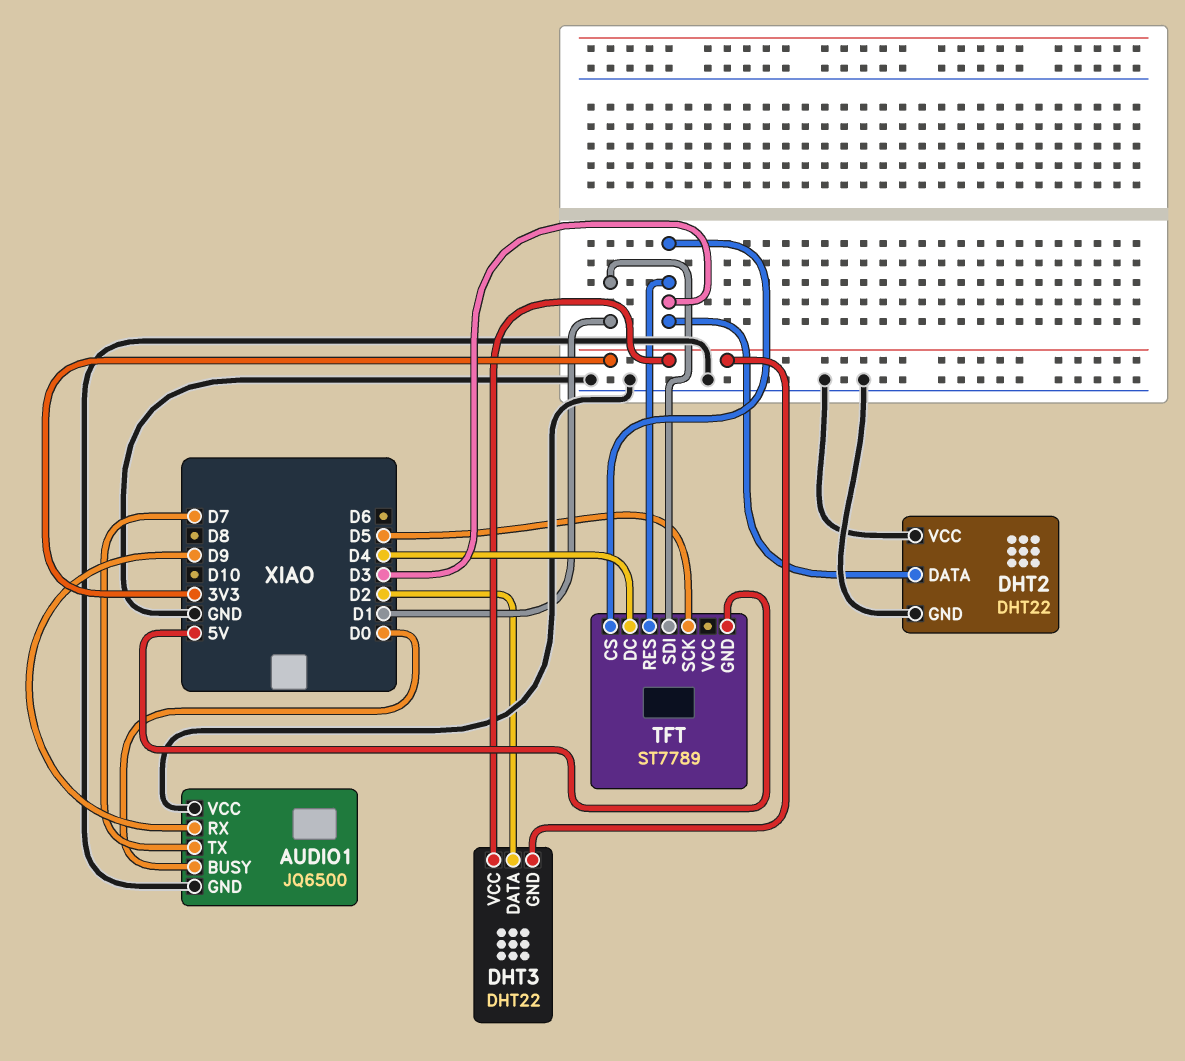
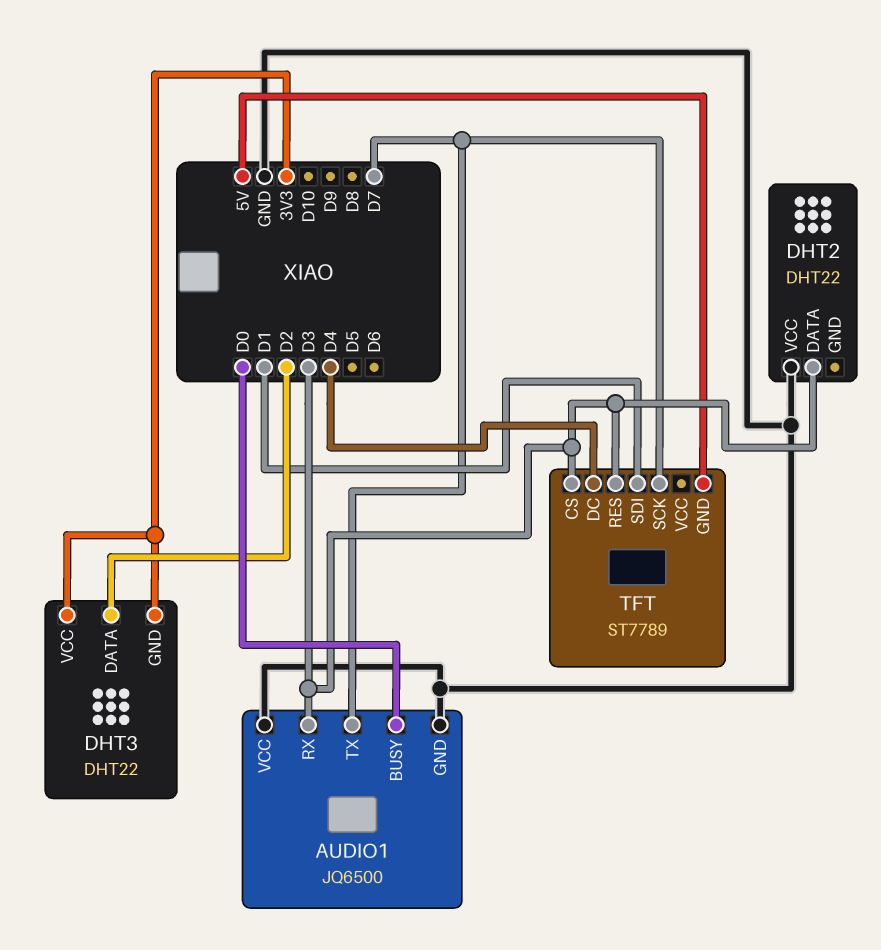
AUDIO1 pin RX: D9 -> D3
DHT2 pin GND: GND -> none
TFT pin SCK: D5 -> D7

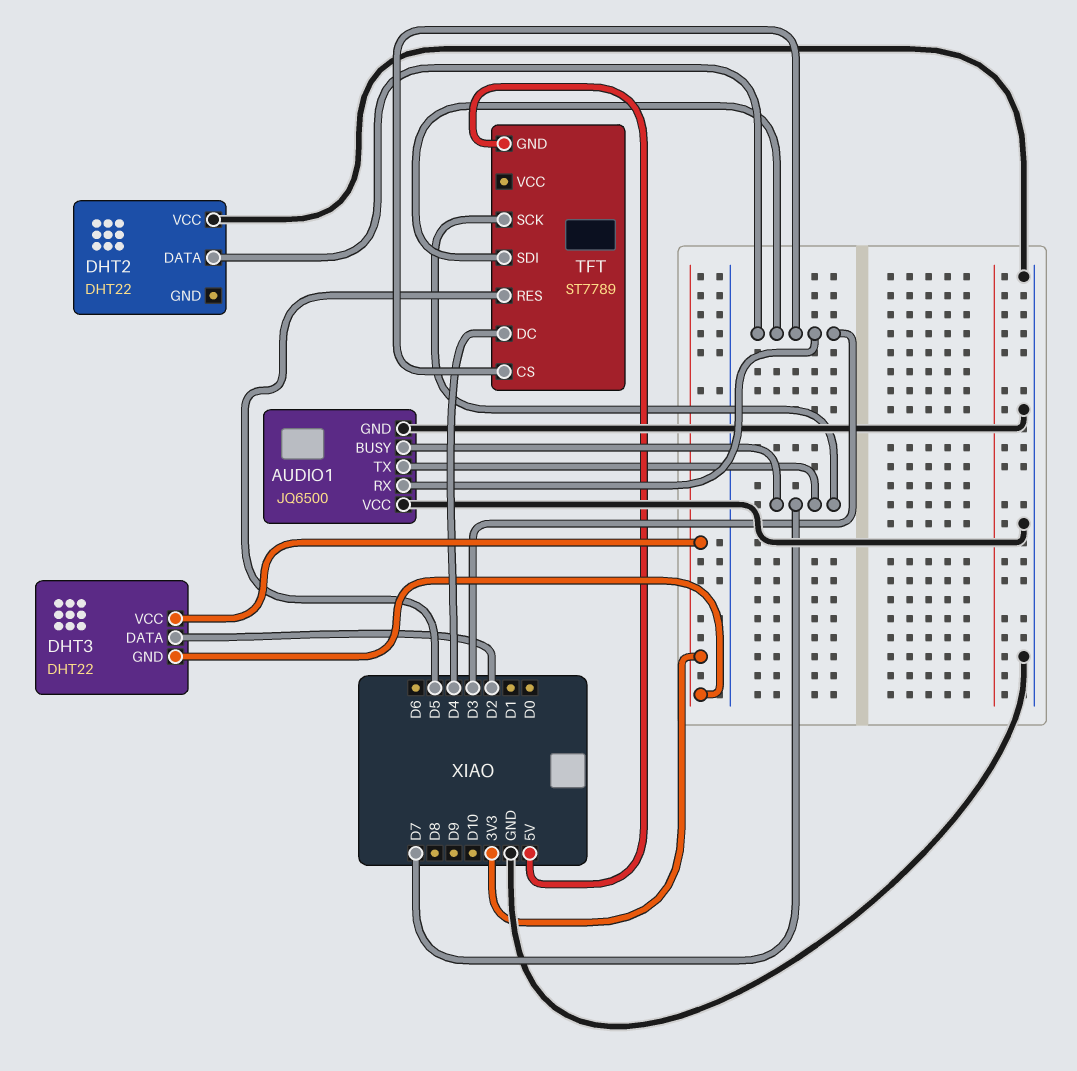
AUDIO1 pin BUSY: D0 -> D7
TFT pin RES: D3 -> D5
TFT pin SDI: D1 -> D3

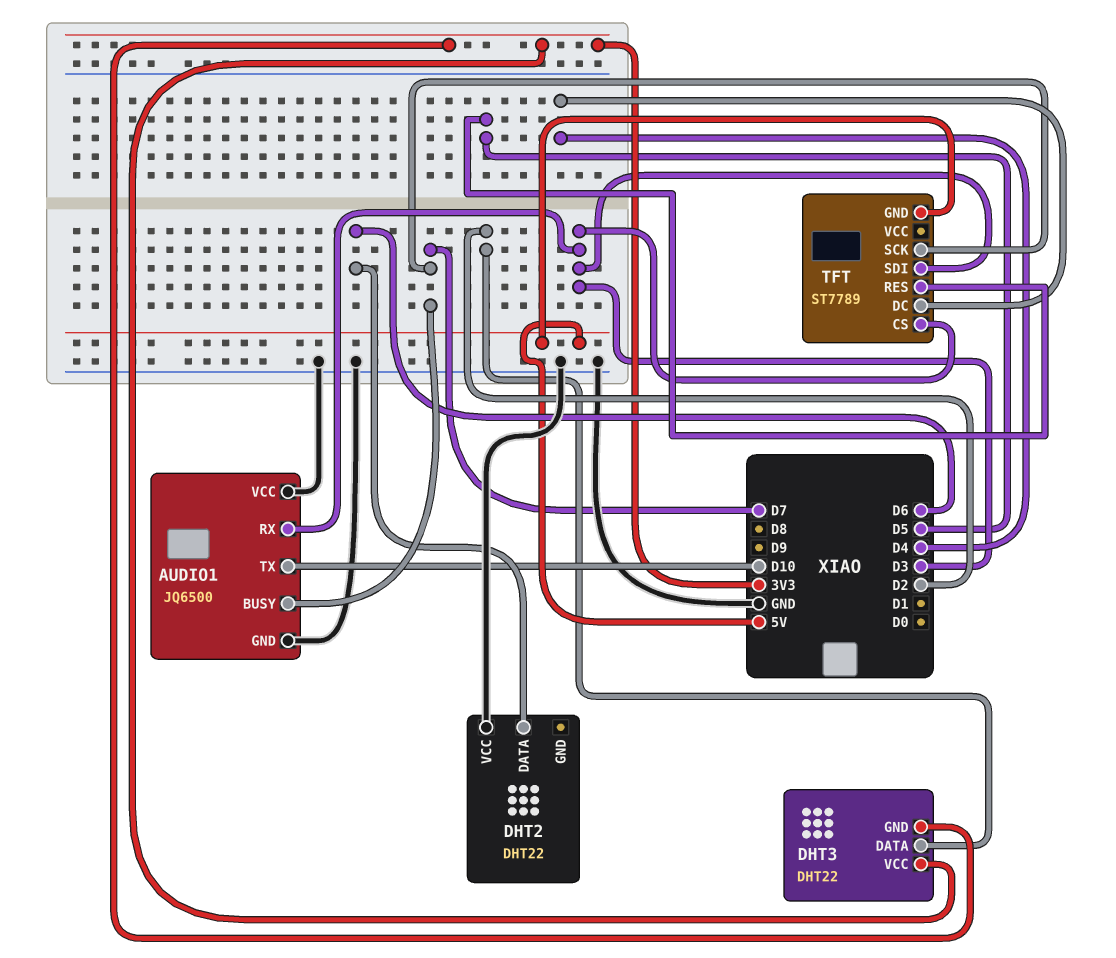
AUDIO1 pin TX: D7 -> D10
DHT2 pin DATA: D3 -> D6

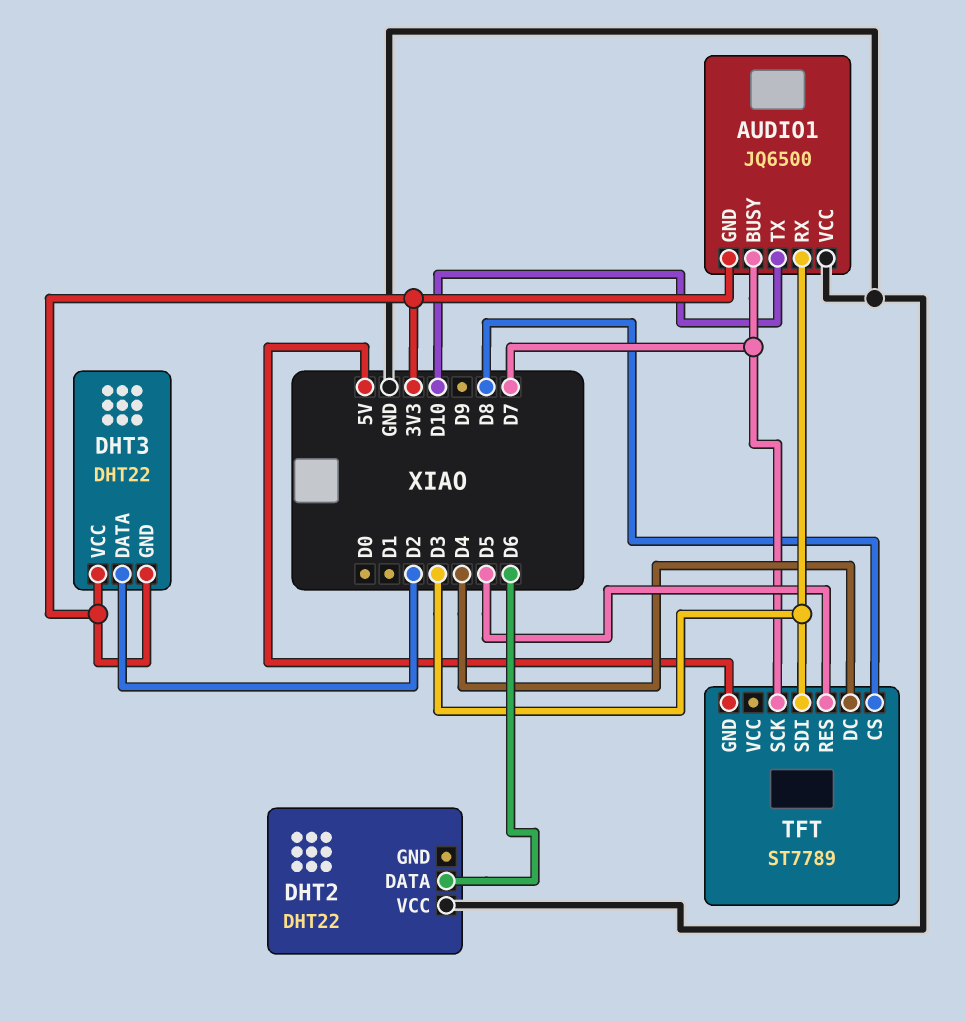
AUDIO1 pin GND: GND -> 3V3
TFT pin CS: D3 -> D8

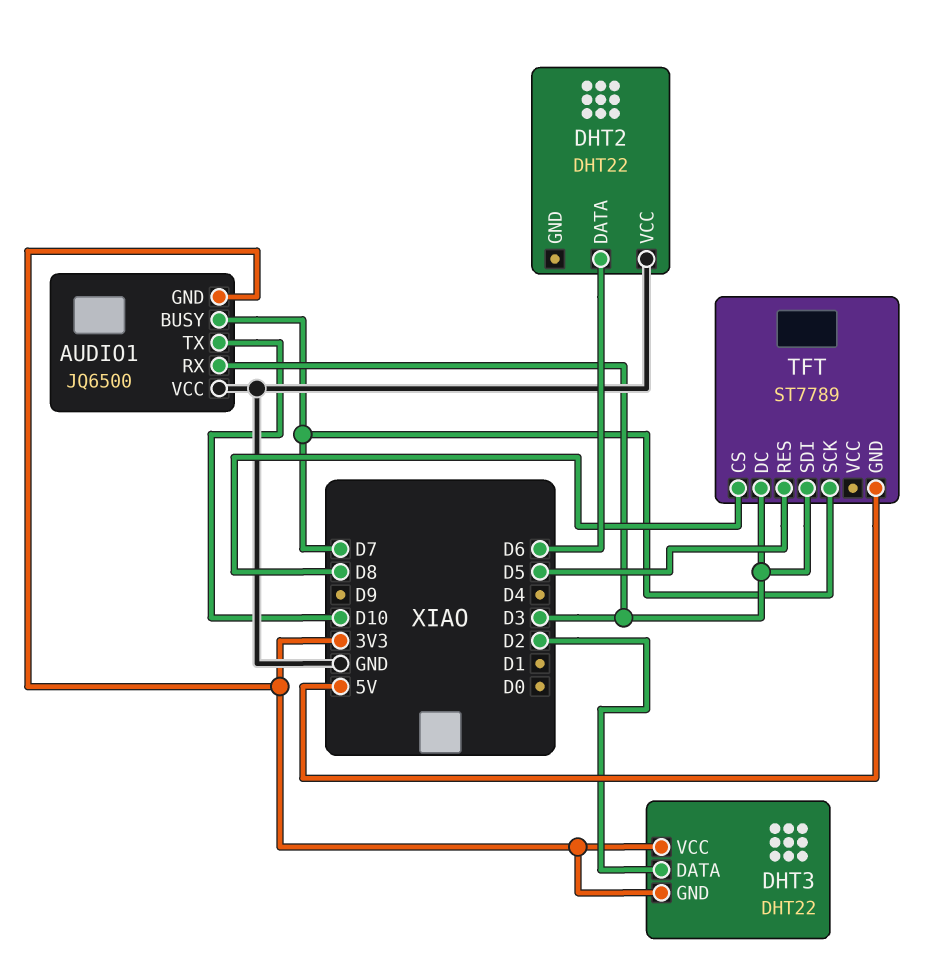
TFT pin DC: D4 -> D3

